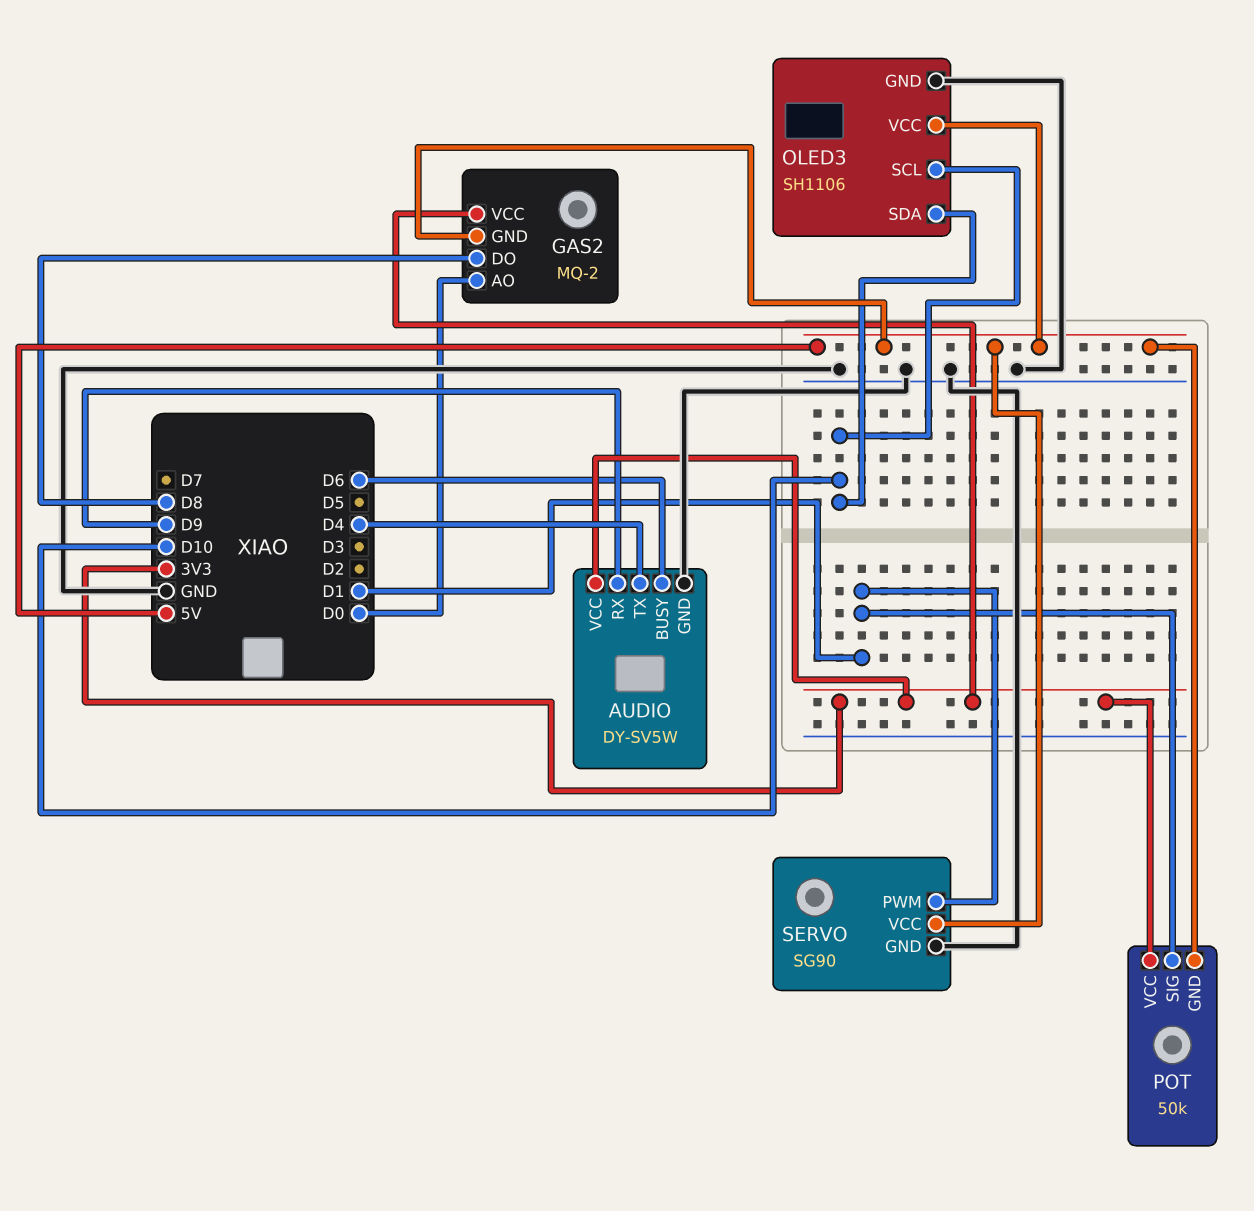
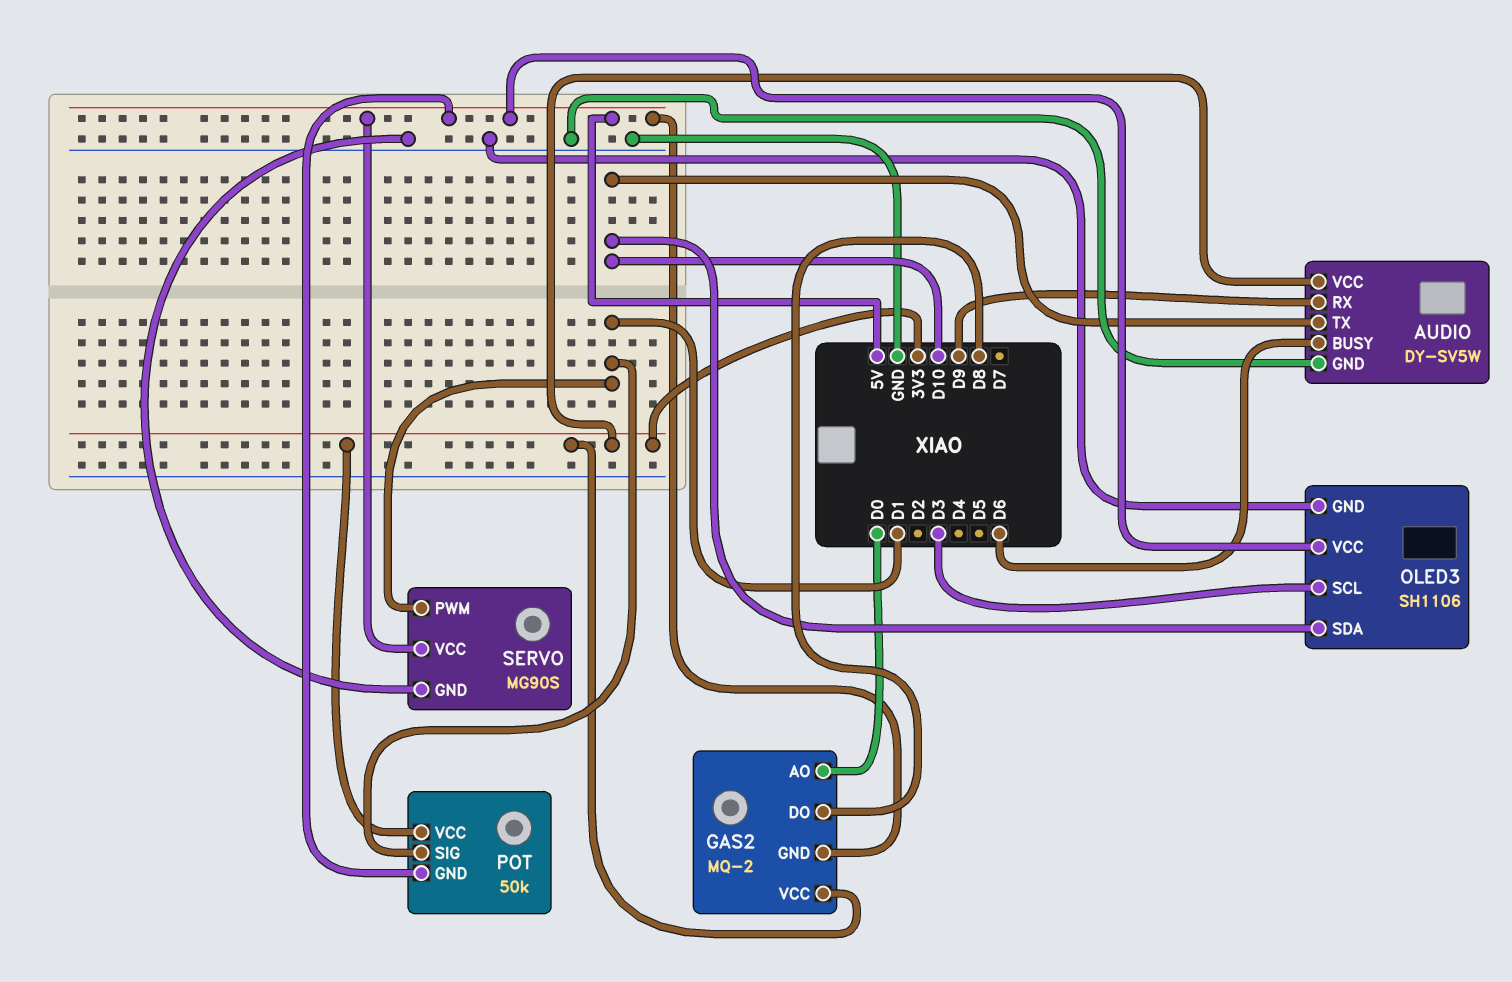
AUDIO pin TX: D4 -> D10
OLED3 pin SCL: D10 -> D3
SERVO: SG90 -> MG90S

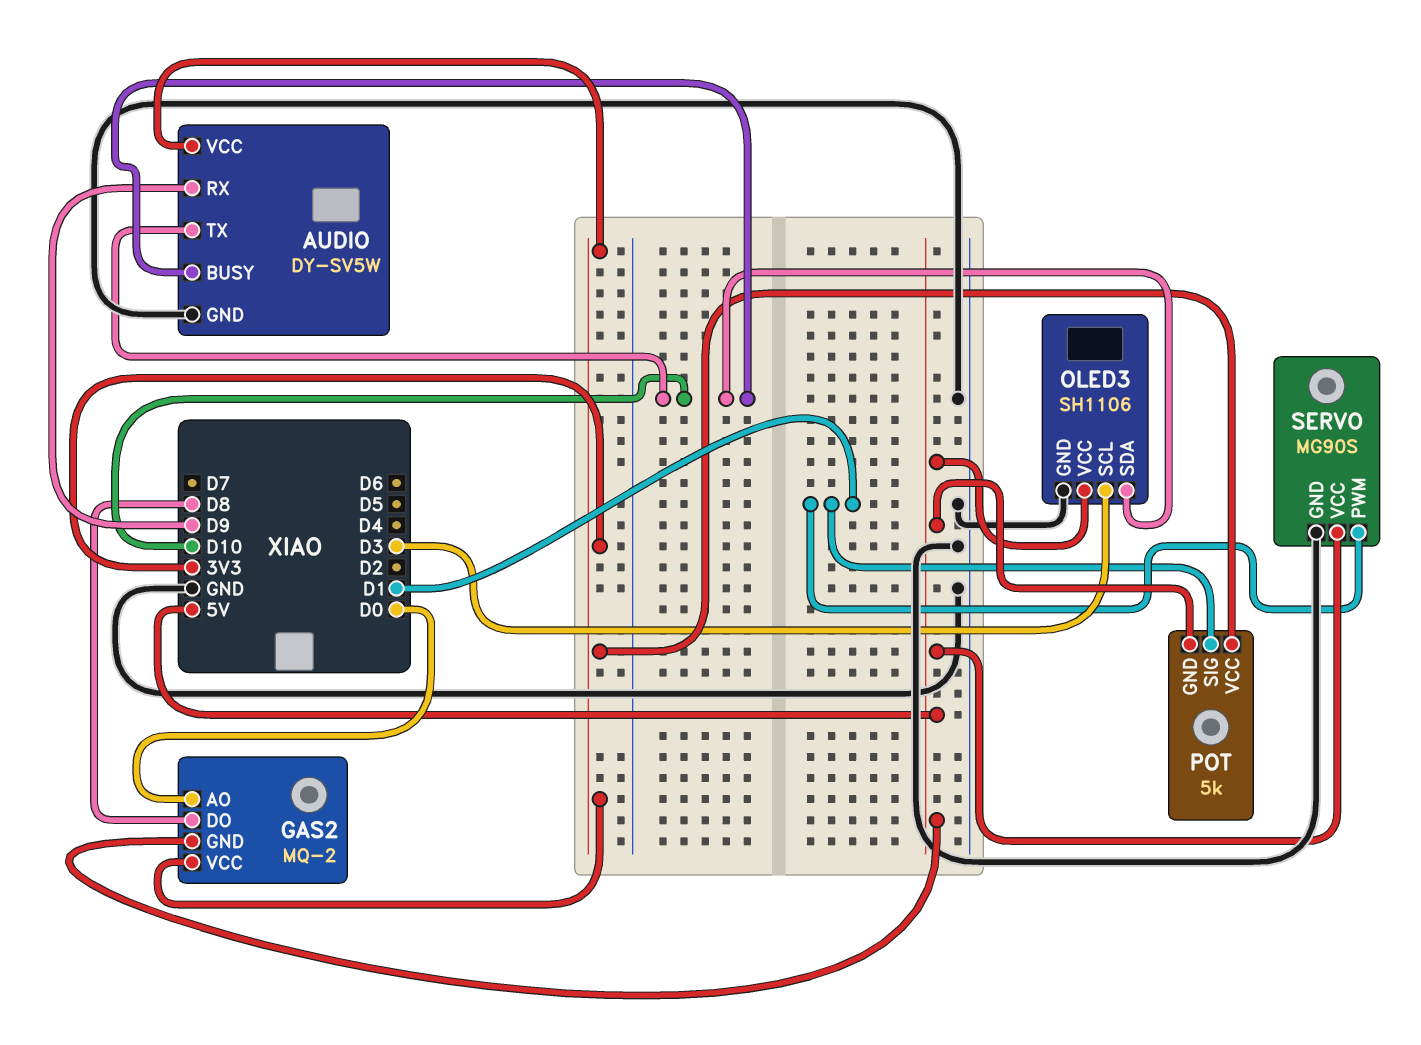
AUDIO pin BUSY: D6 -> D10
POT: 50k -> 5k

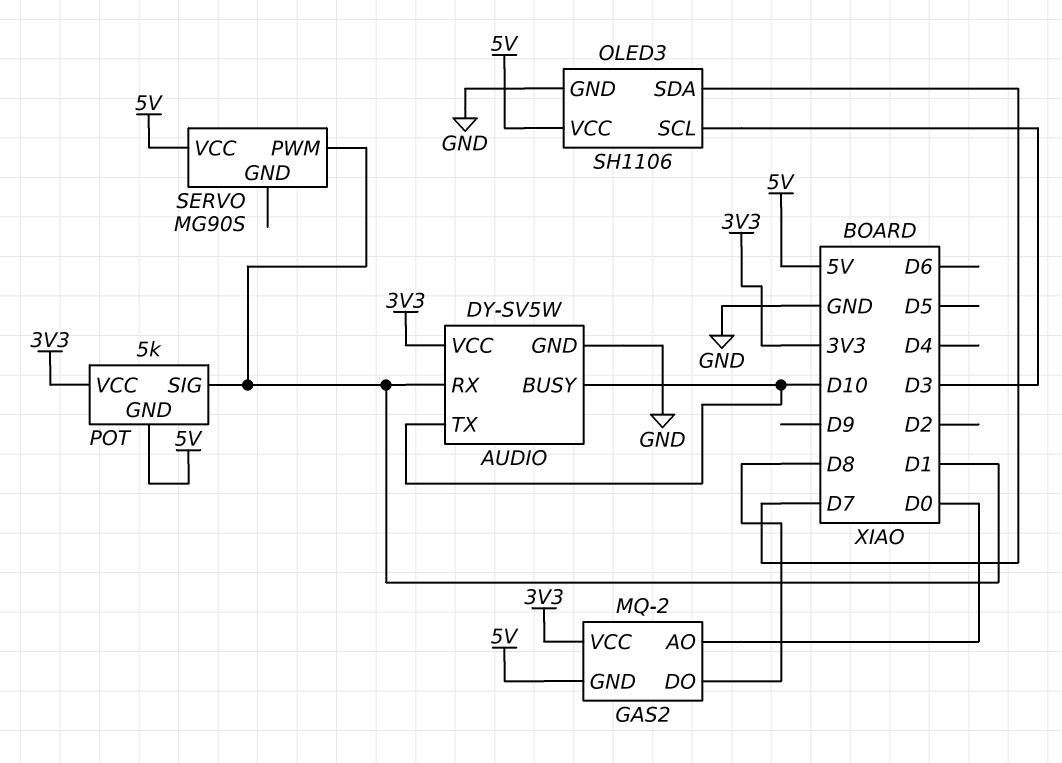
AUDIO pin RX: D9 -> D1
OLED3 pin SDA: D10 -> D7
SERVO pin GND: GND -> none

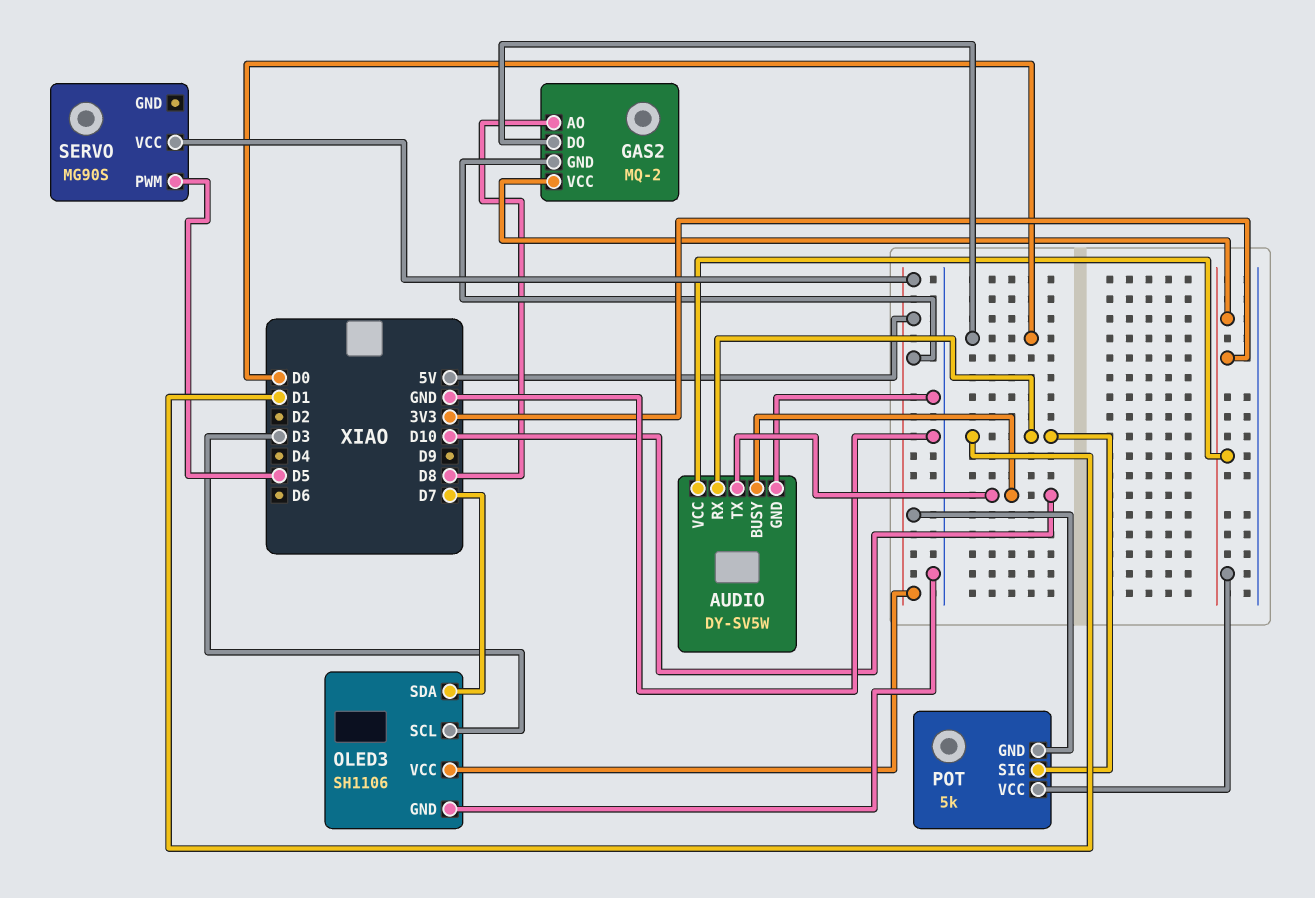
GAS2 pin AO: D0 -> D8
GAS2 pin DO: D8 -> D0
SERVO pin PWM: D1 -> D5

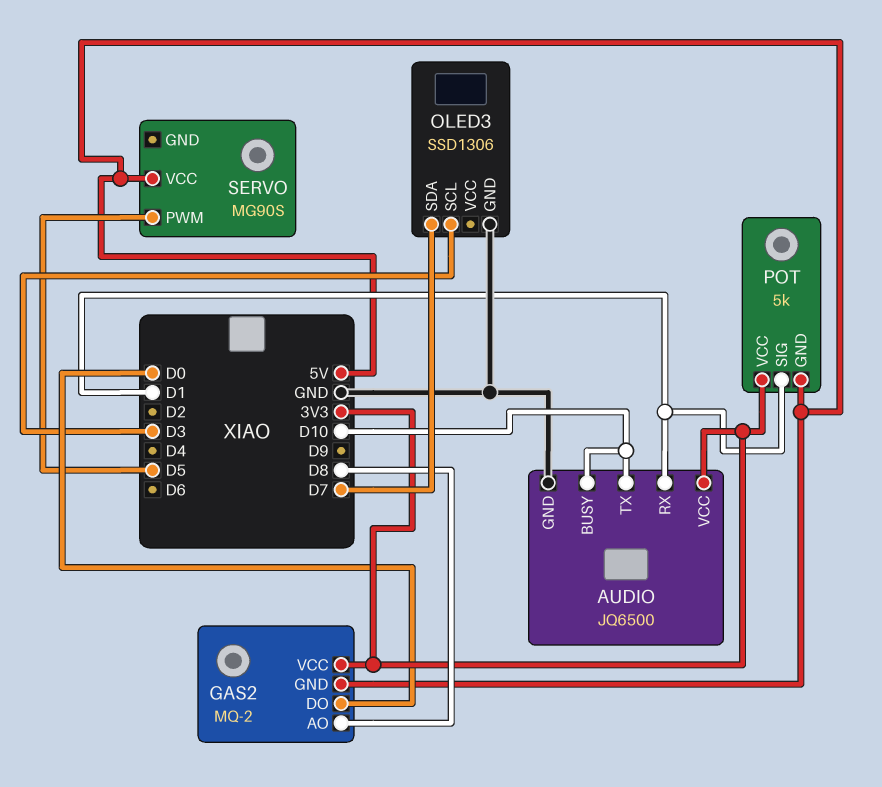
AUDIO: DY-SV5W -> JQ6500
OLED3: SH1106 -> SSD1306
OLED3 pin VCC: 5V -> none

